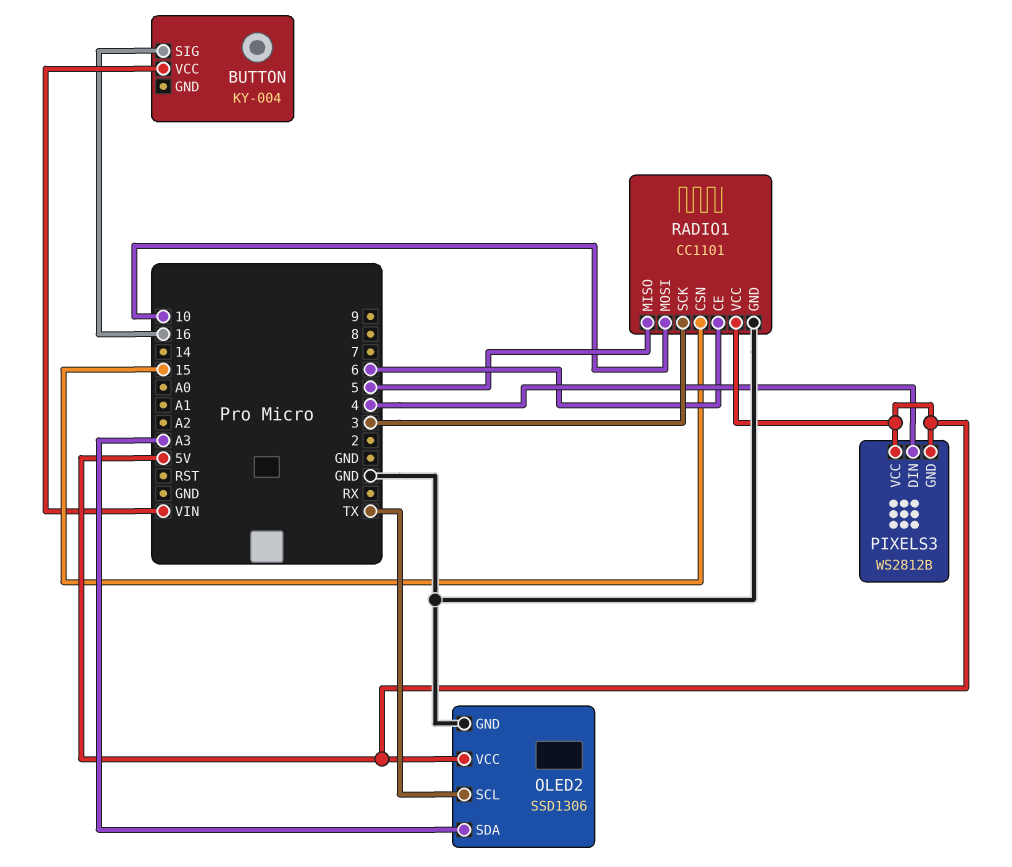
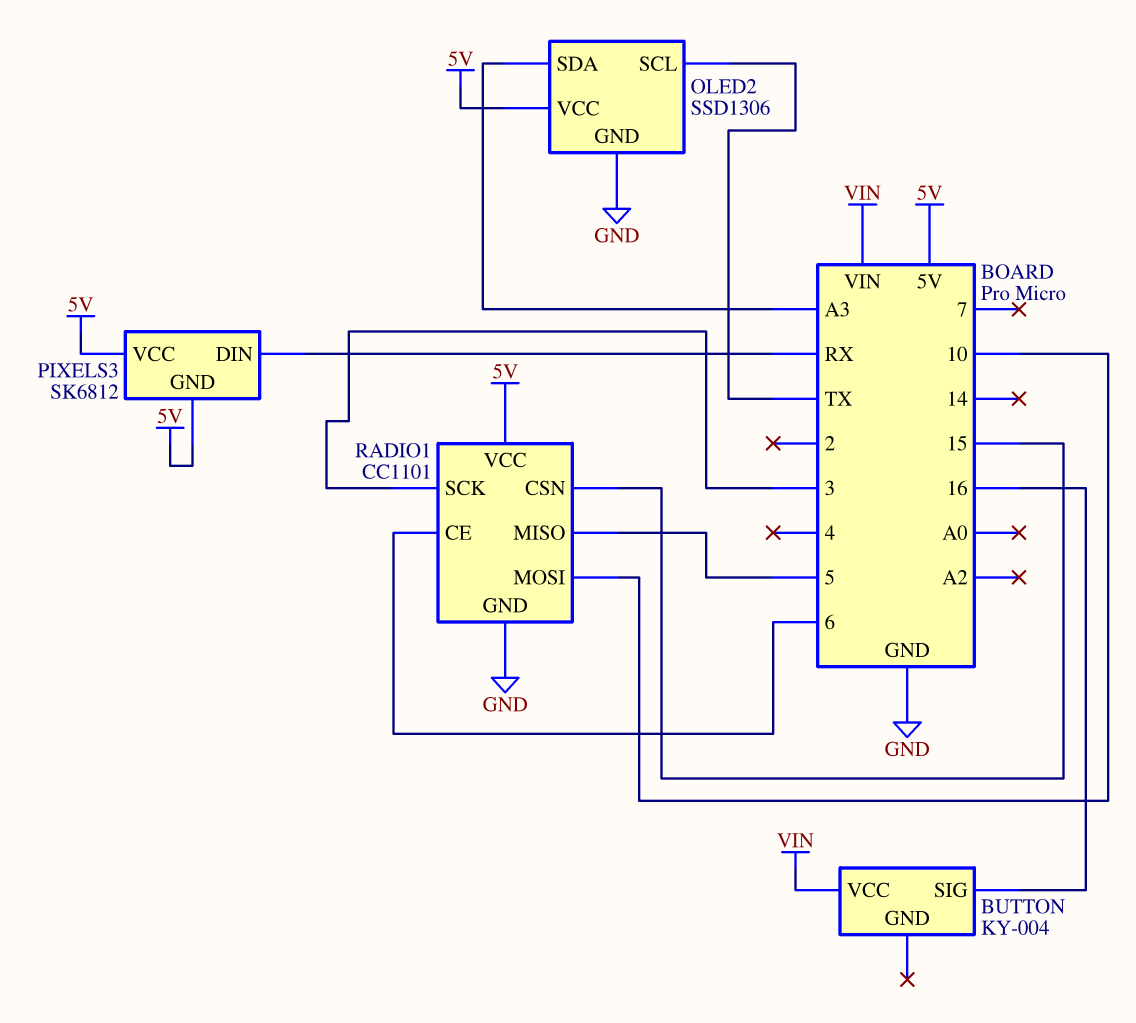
PIXELS3: WS2812B -> SK6812
PIXELS3 pin DIN: 4 -> RX

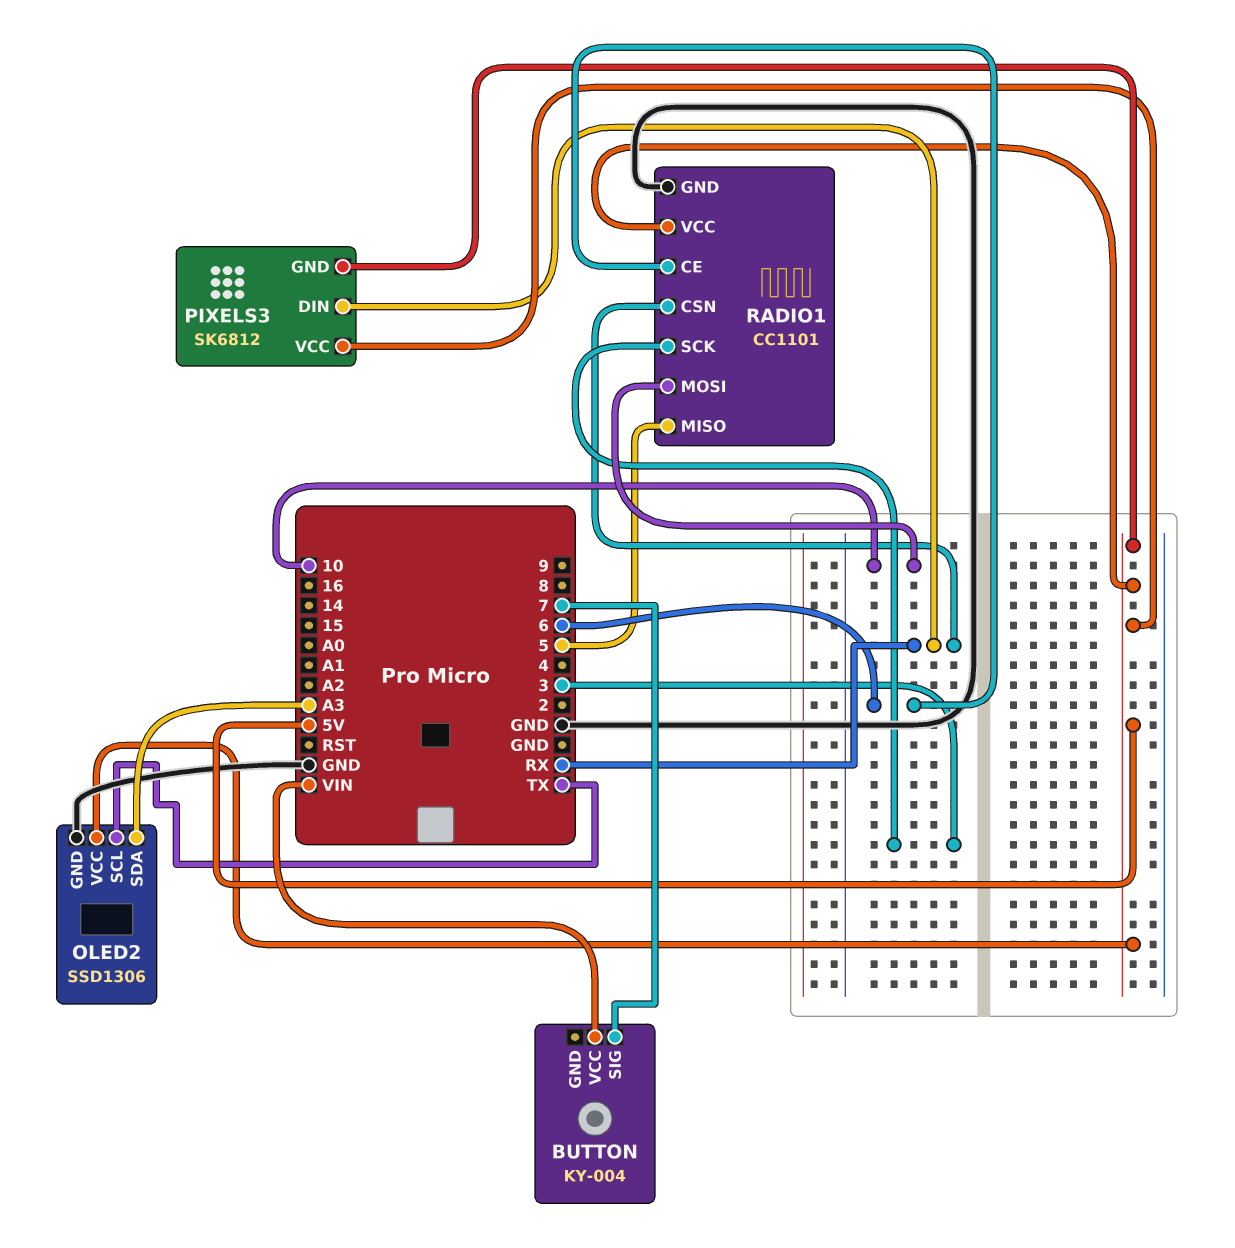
BUTTON pin SIG: 16 -> 7
RADIO1 pin CSN: 15 -> RX

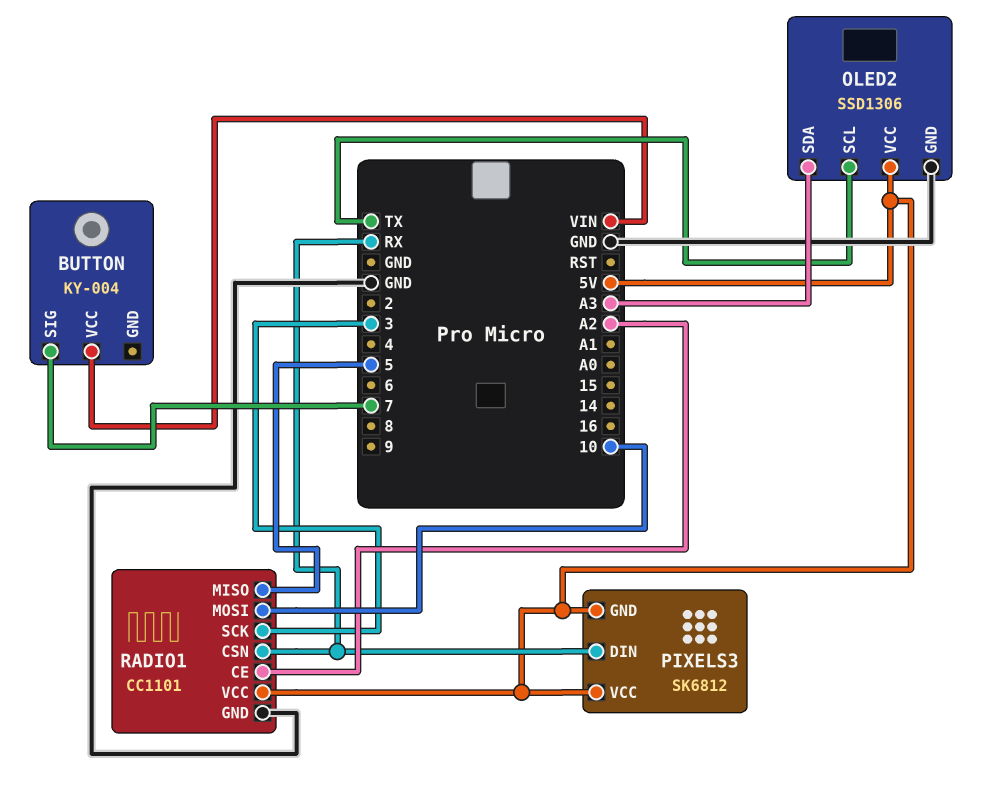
RADIO1 pin CE: 6 -> A2

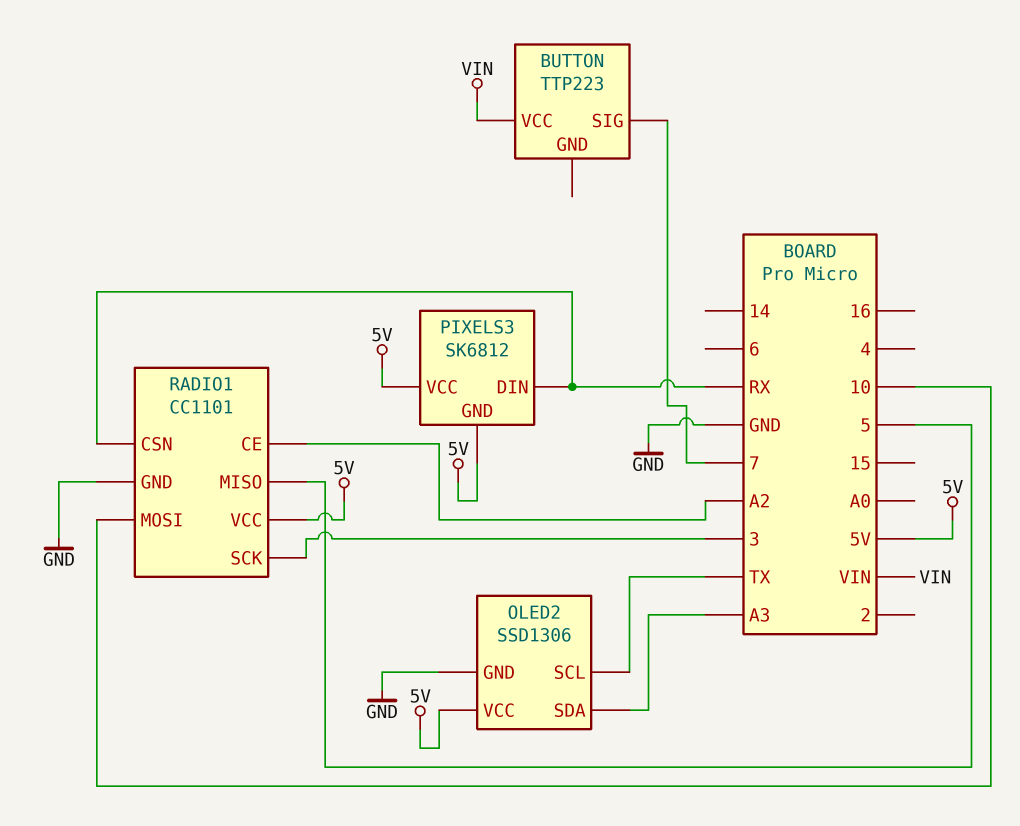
BUTTON: KY-004 -> TTP223

